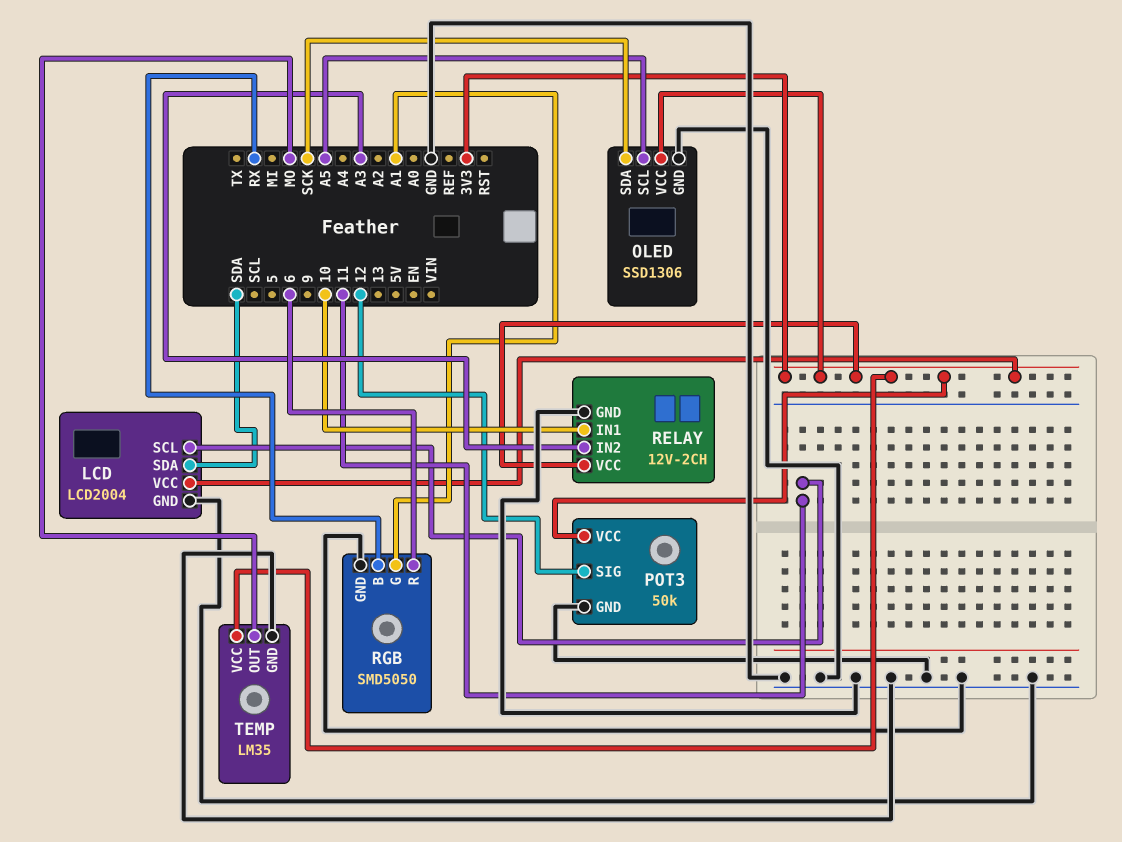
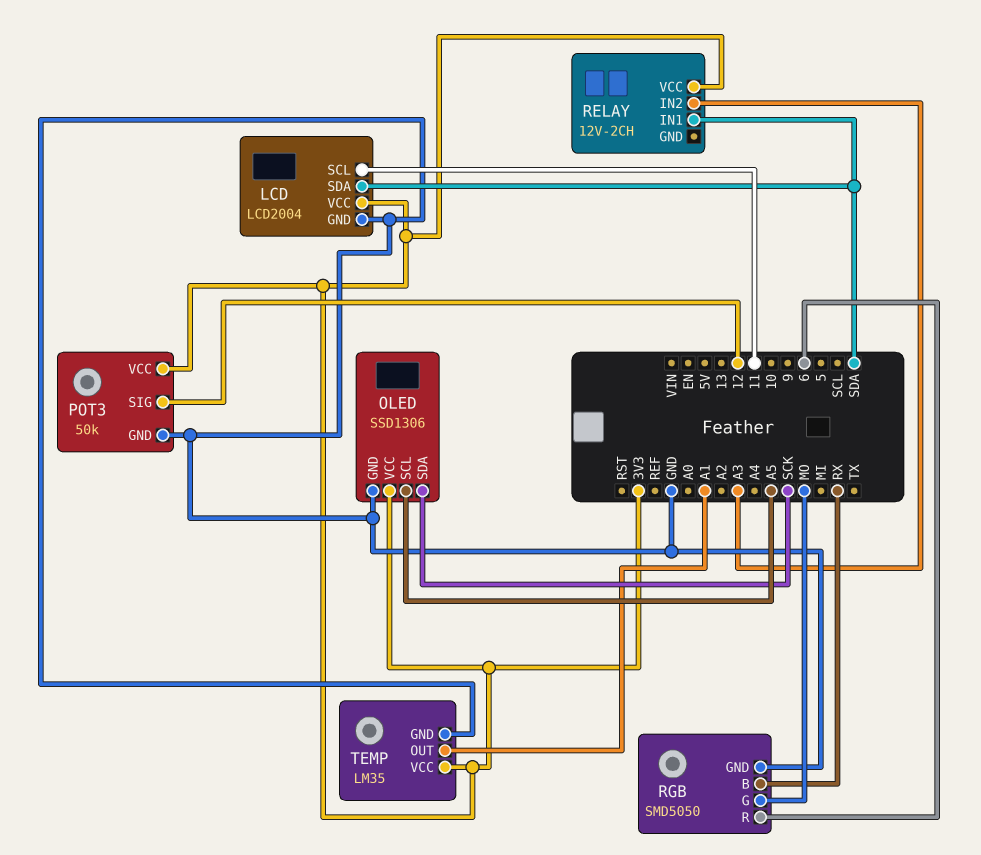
RELAY pin GND: GND -> none
RELAY pin IN1: 10 -> SDA
RGB pin G: A1 -> MO
TEMP pin OUT: MO -> A1

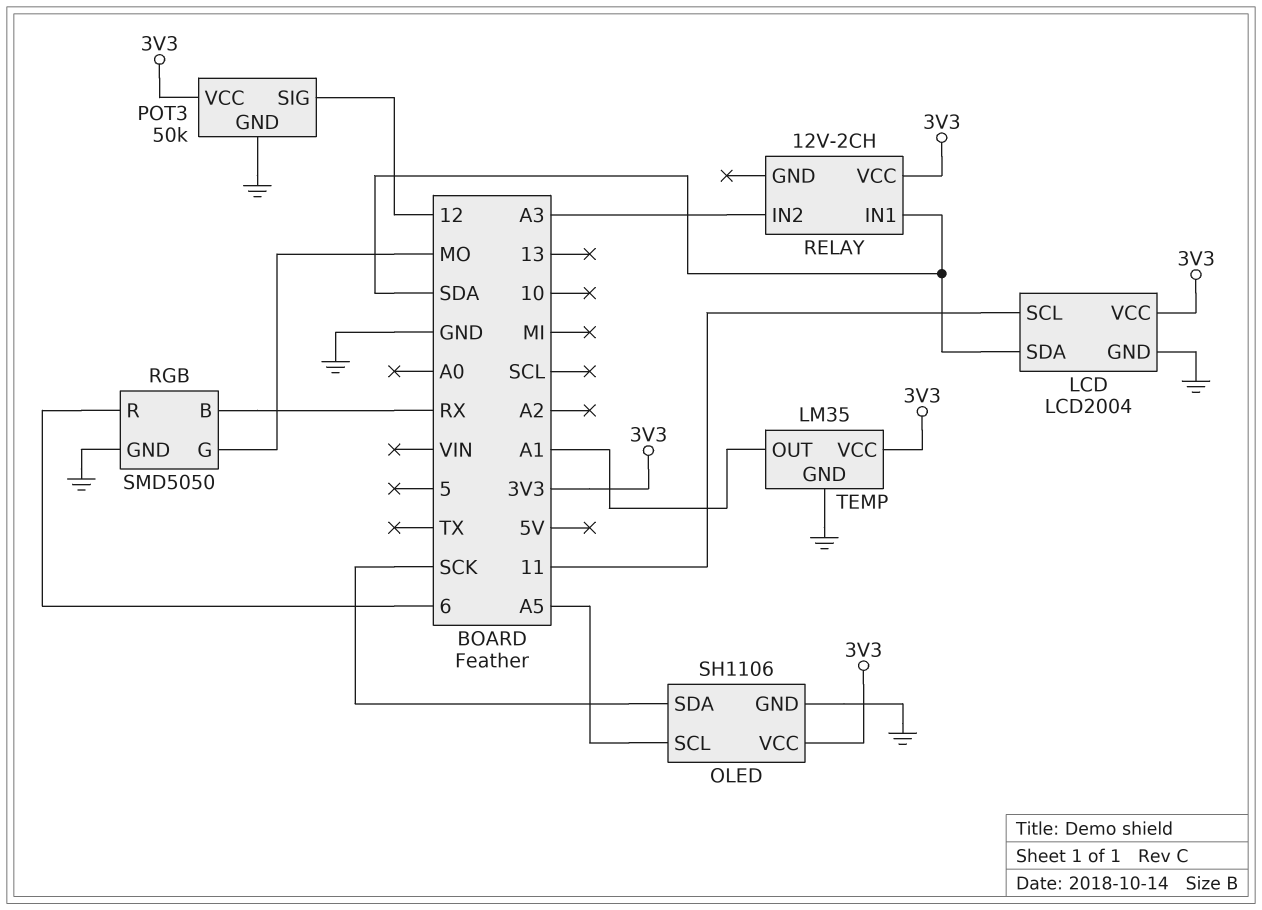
OLED: SSD1306 -> SH1106

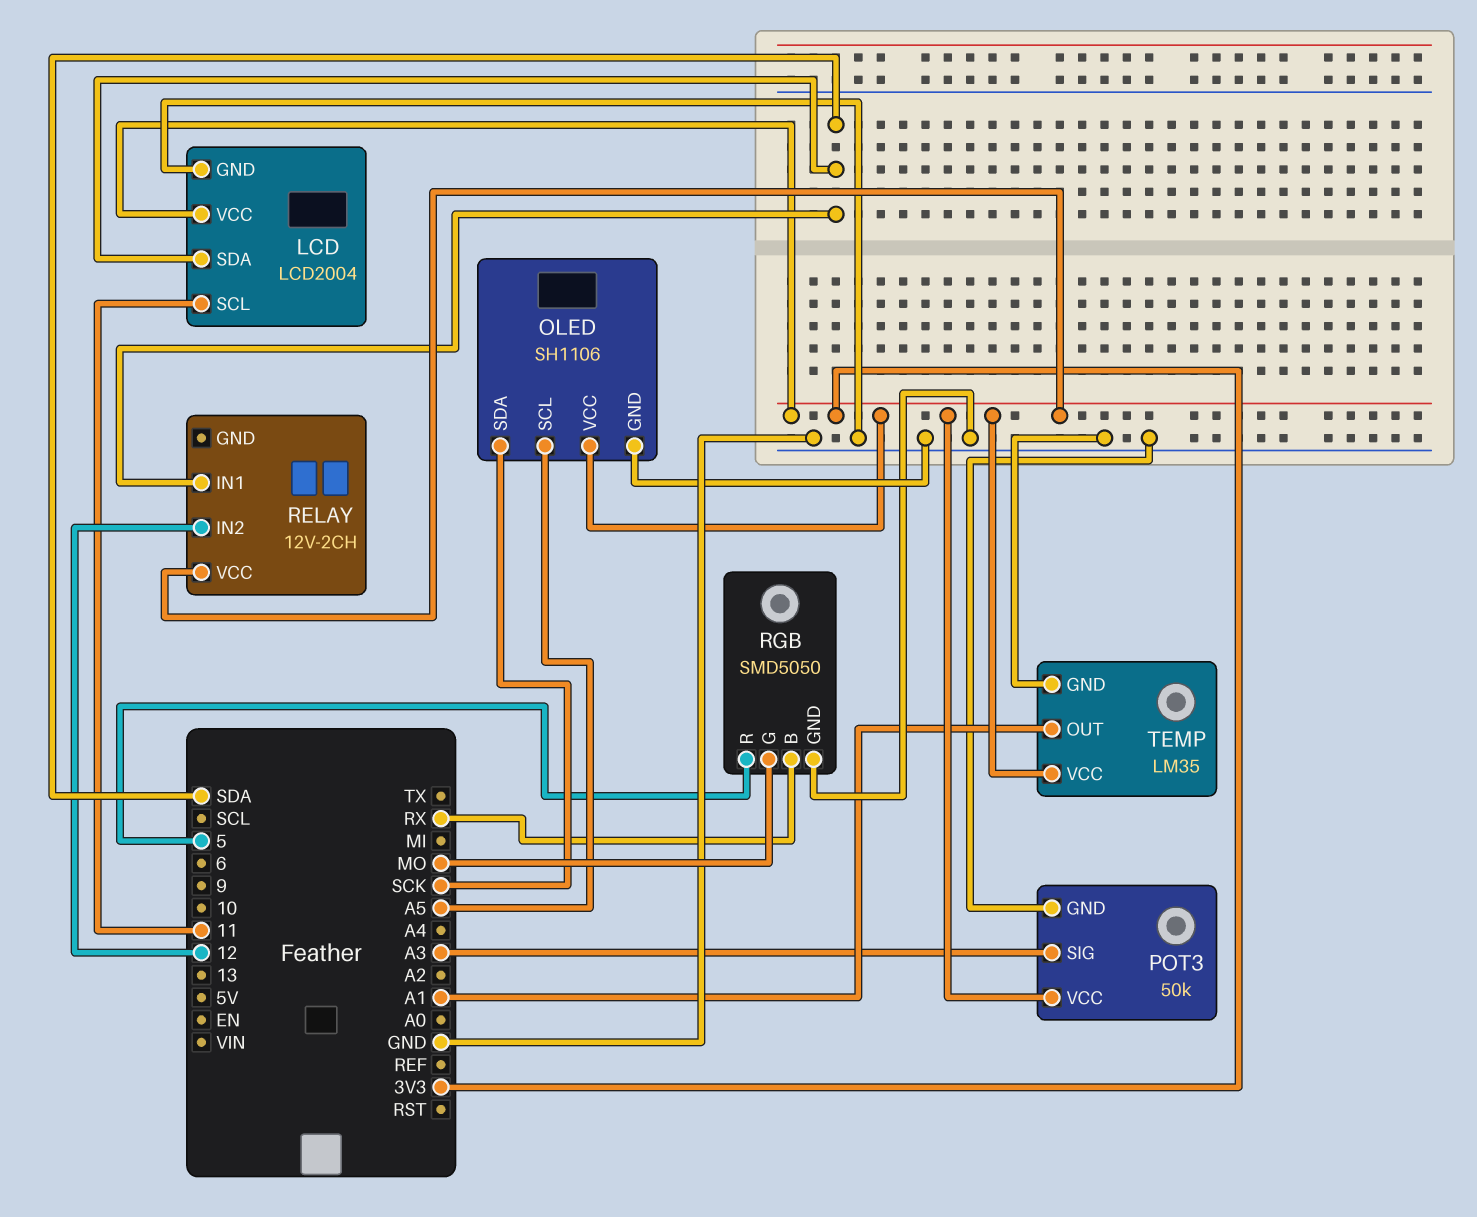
POT3 pin SIG: 12 -> A3
RELAY pin IN2: A3 -> 12
RGB pin R: 6 -> 5

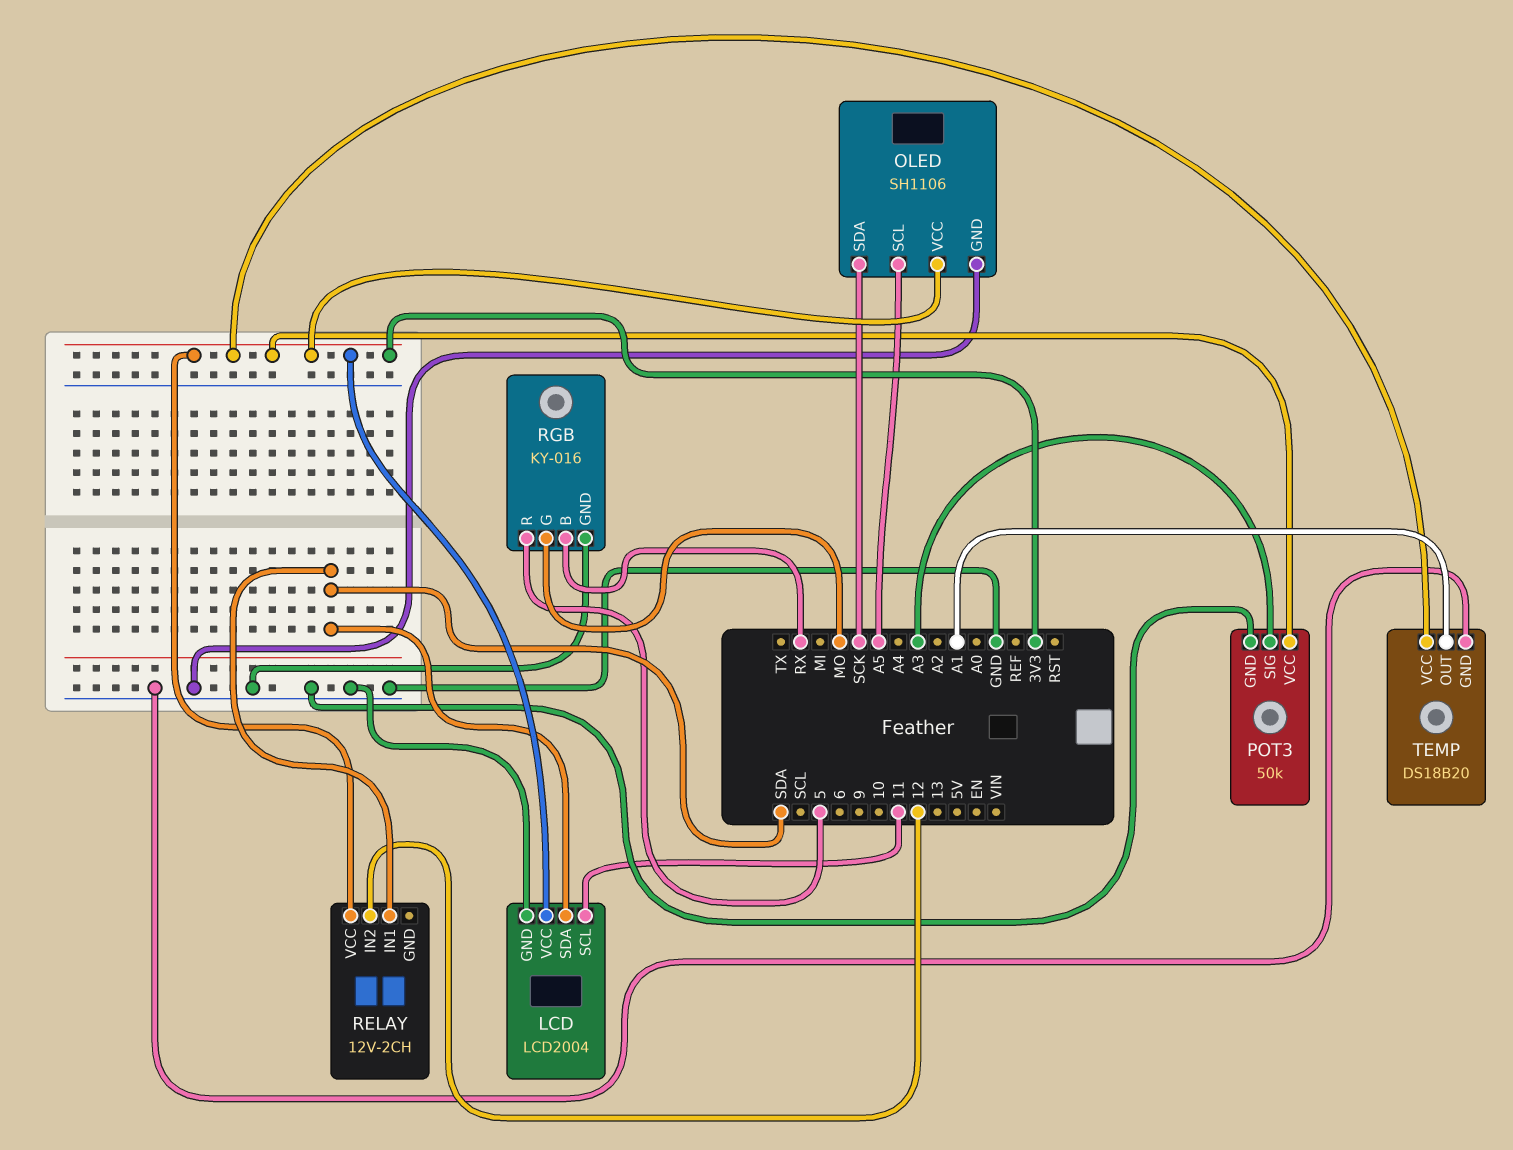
RGB: SMD5050 -> KY-016
TEMP: LM35 -> DS18B20

